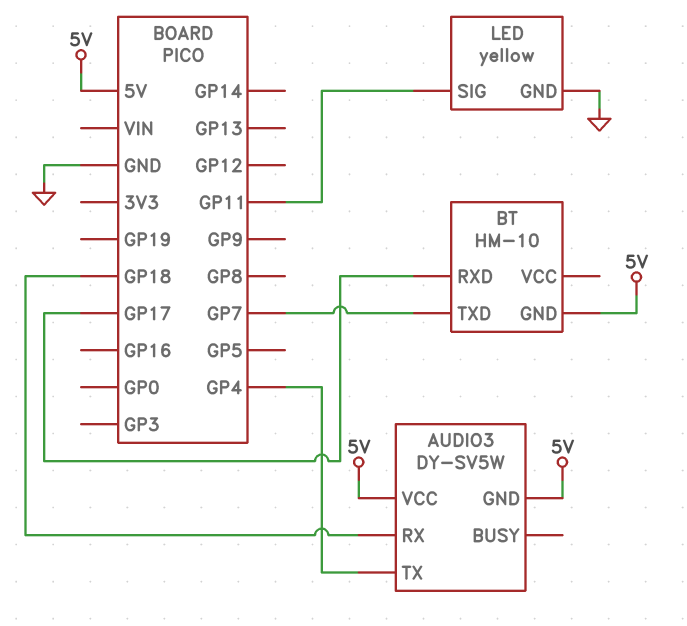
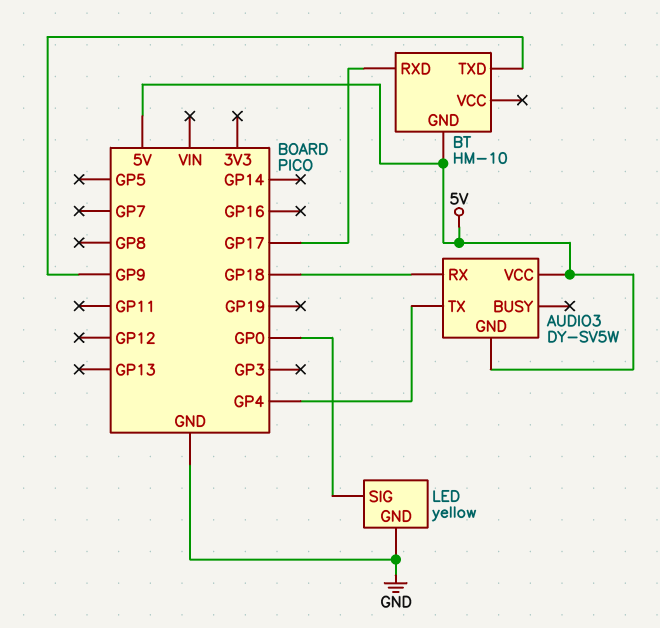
BT pin TXD: GP7 -> GP9
LED pin SIG: GP11 -> GP0

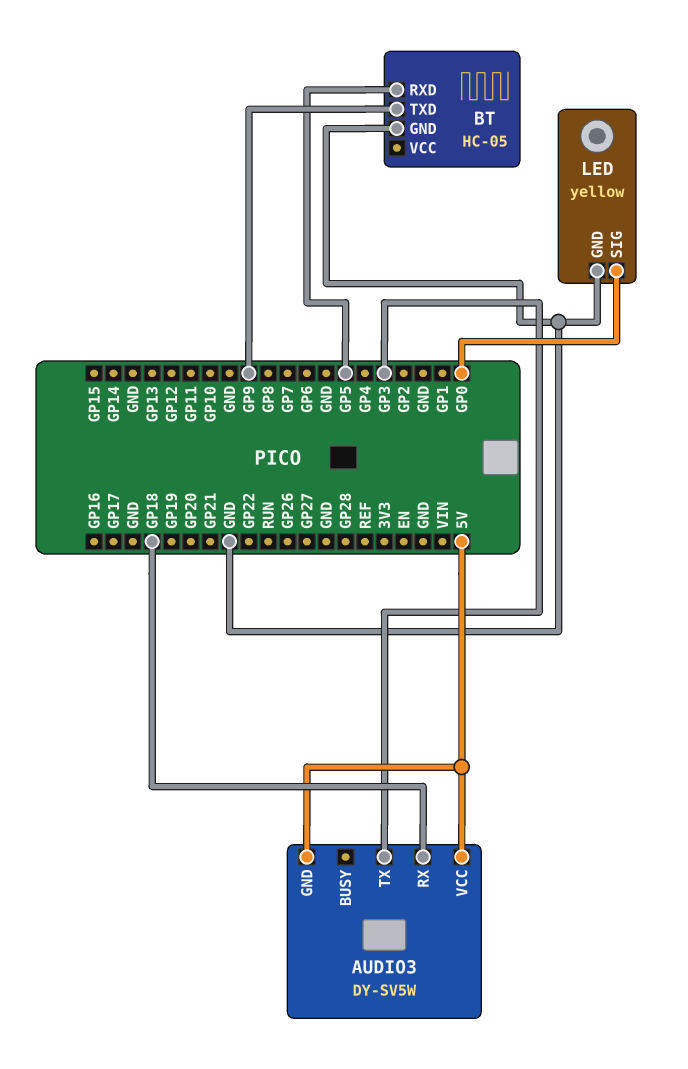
AUDIO3 pin TX: GP4 -> GP3
BT: HM-10 -> HC-05
BT pin GND: 5V -> GND
BT pin RXD: GP17 -> GP5

